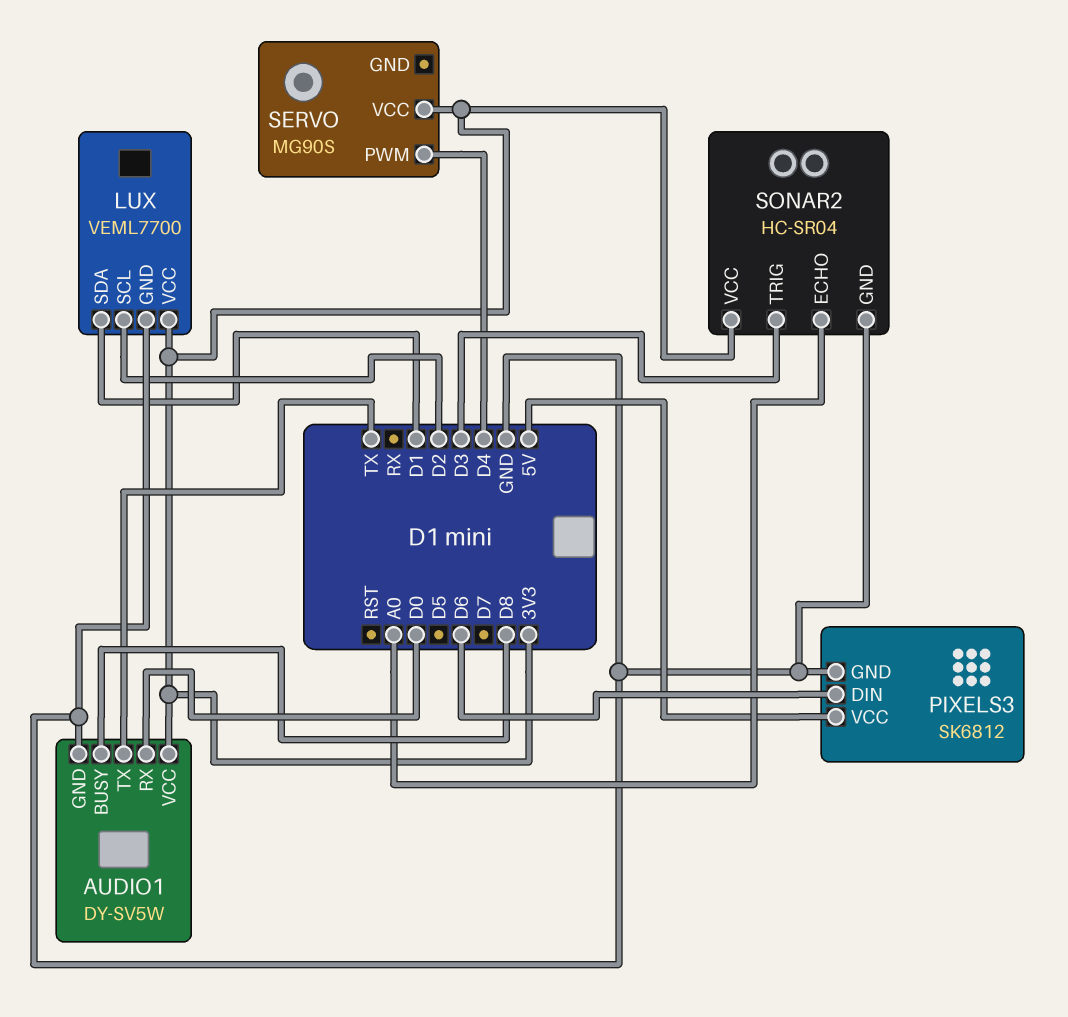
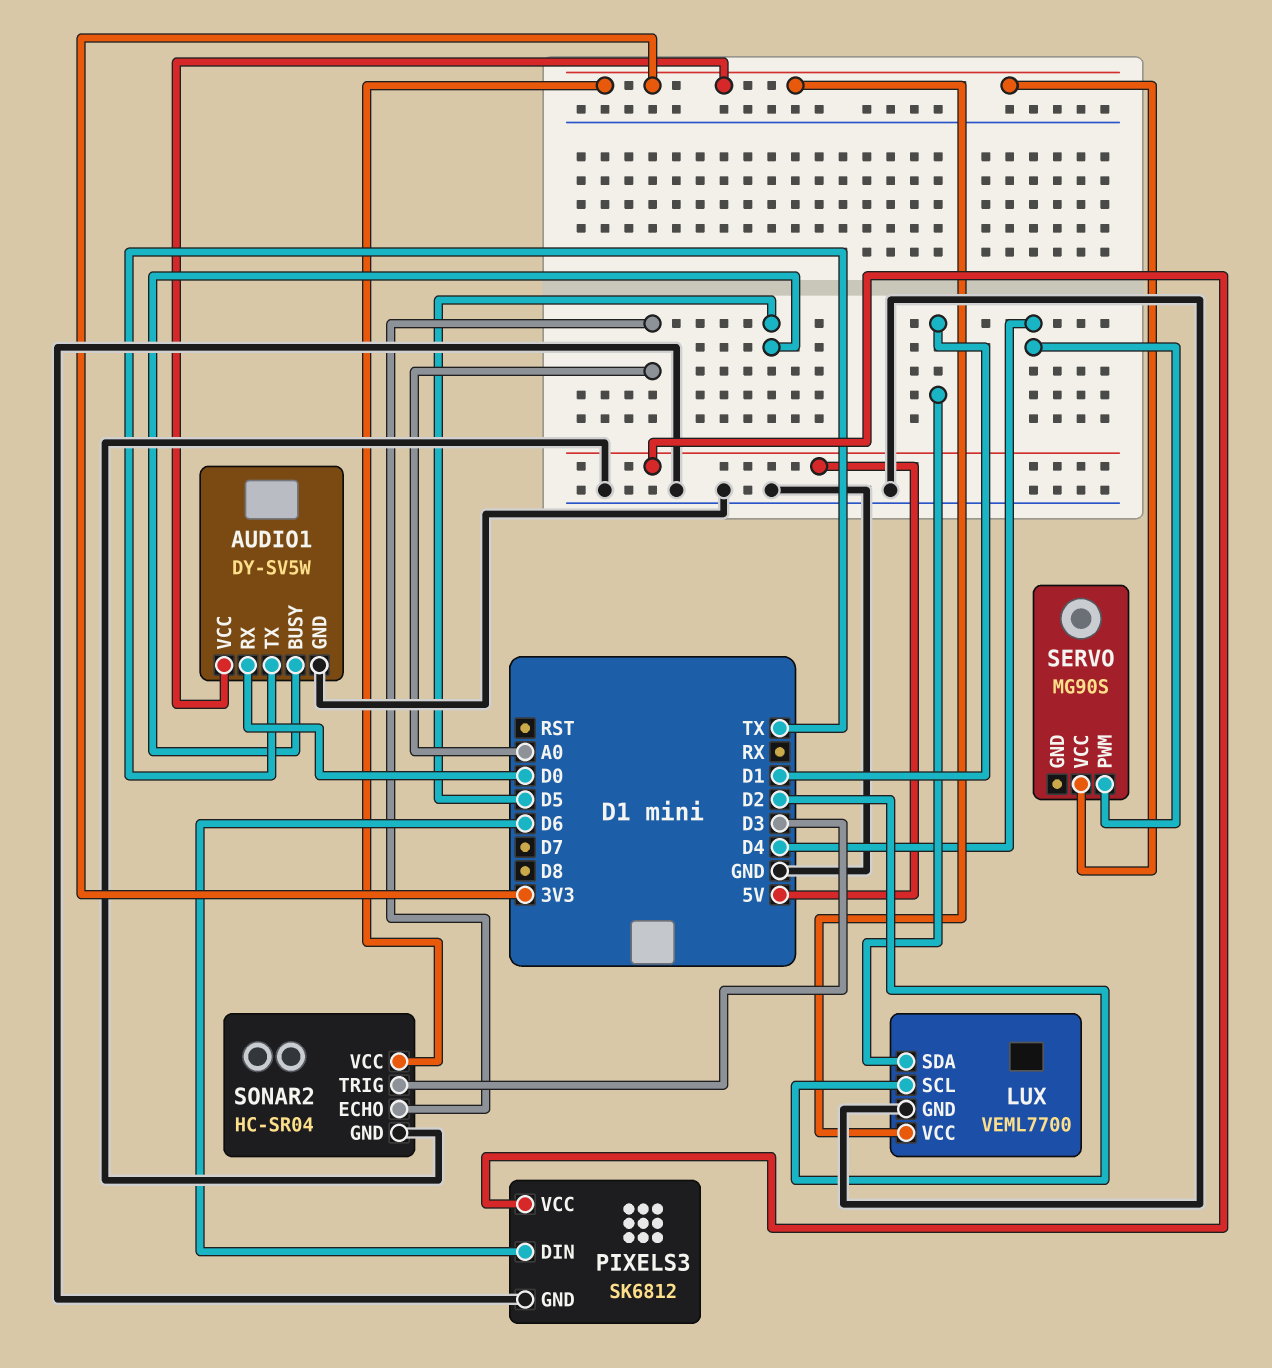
AUDIO1 pin BUSY: D8 -> D5

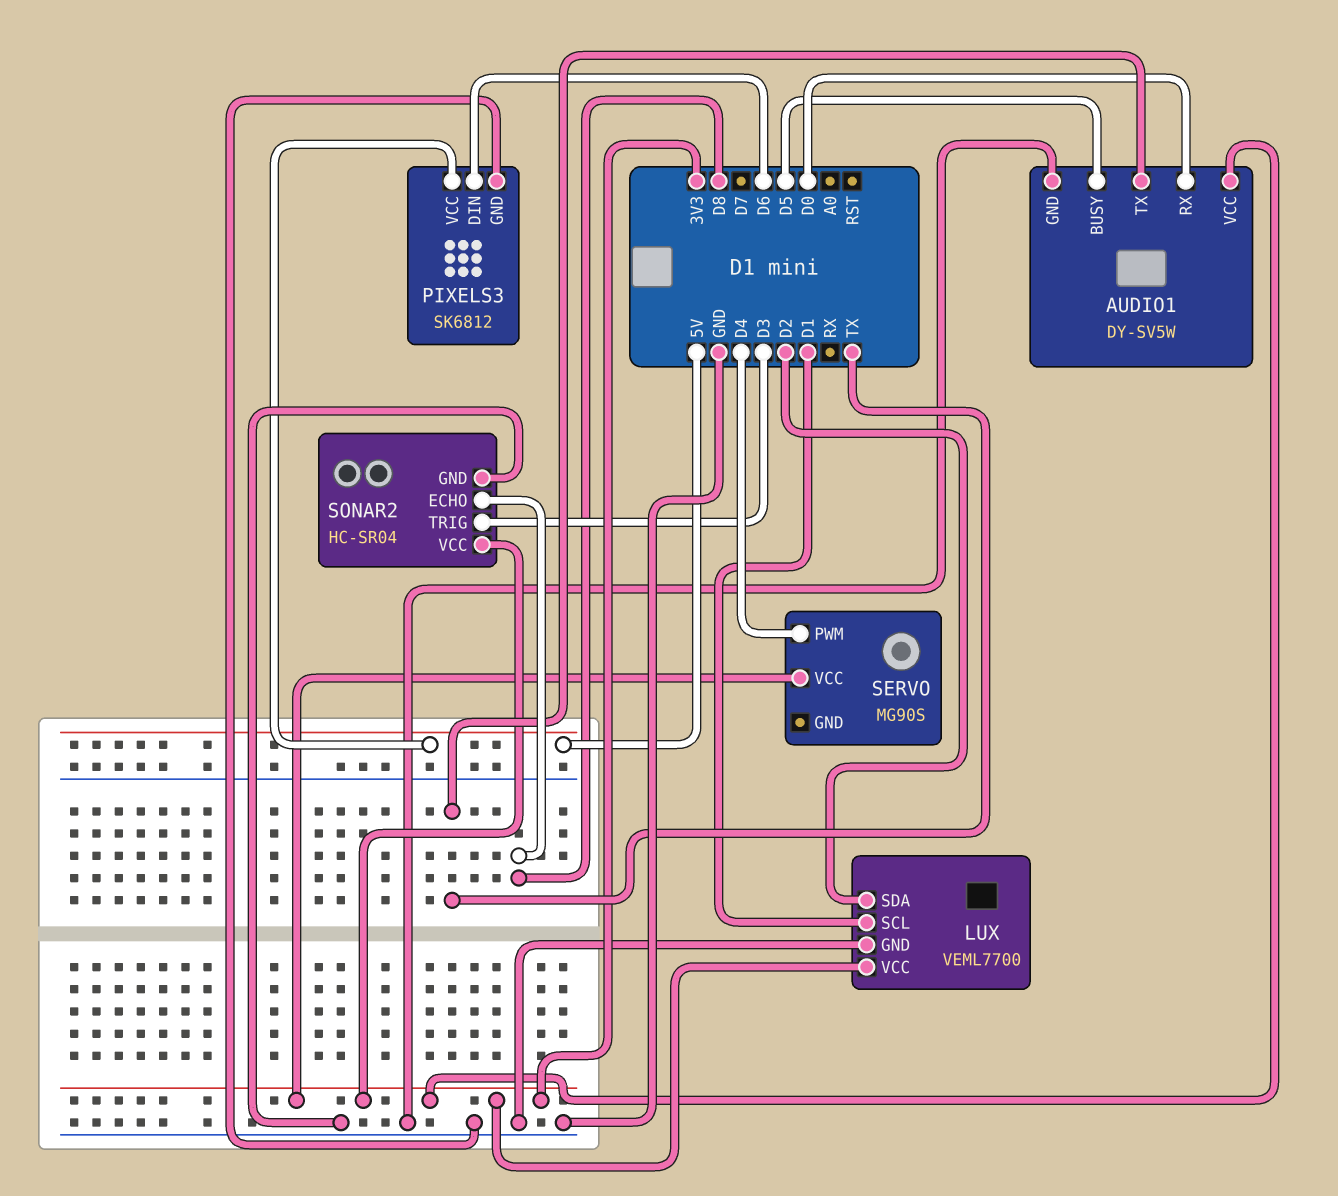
LUX pin SCL: D2 -> D1
LUX pin SDA: D1 -> D2
SONAR2 pin ECHO: A0 -> D8

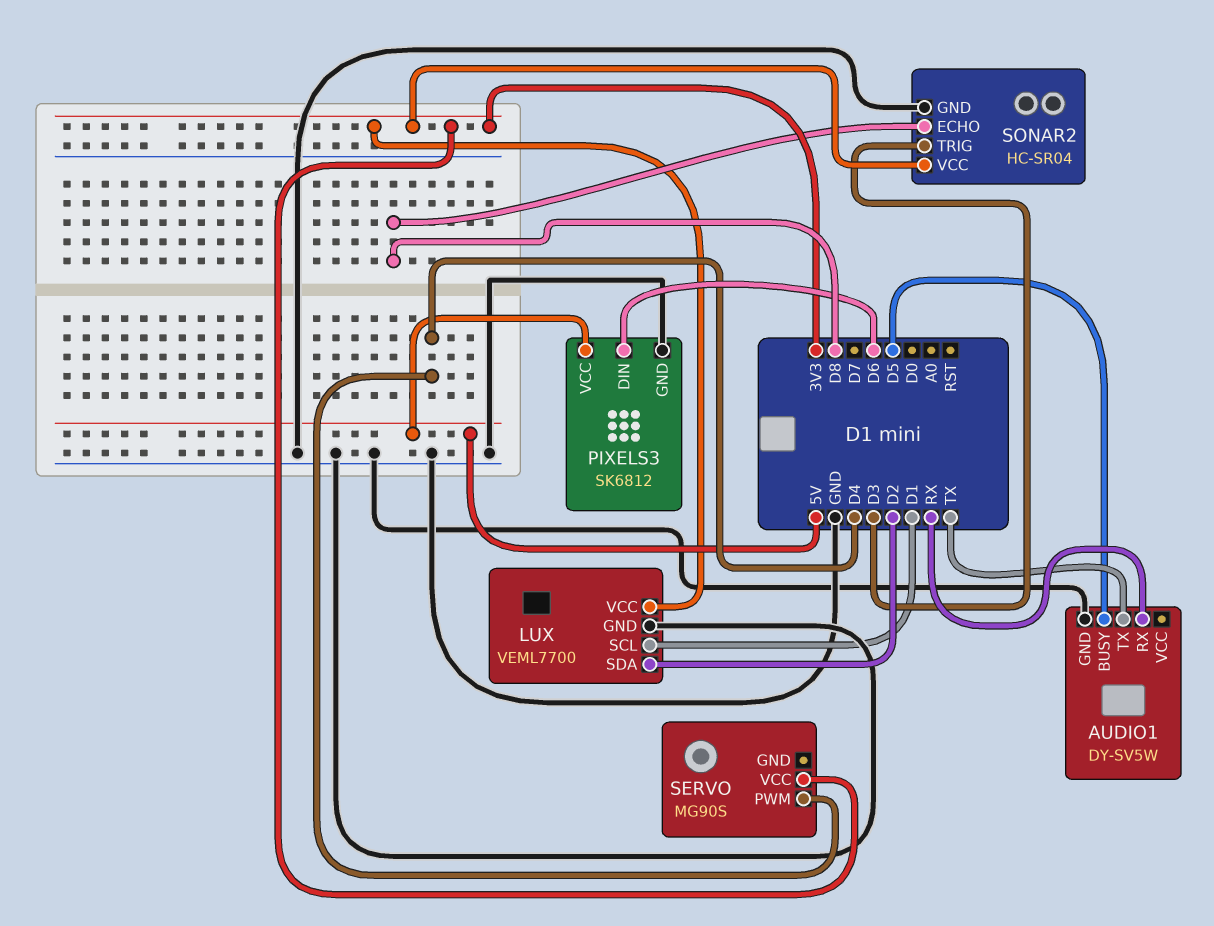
AUDIO1 pin RX: D0 -> RX
AUDIO1 pin VCC: 3V3 -> none

